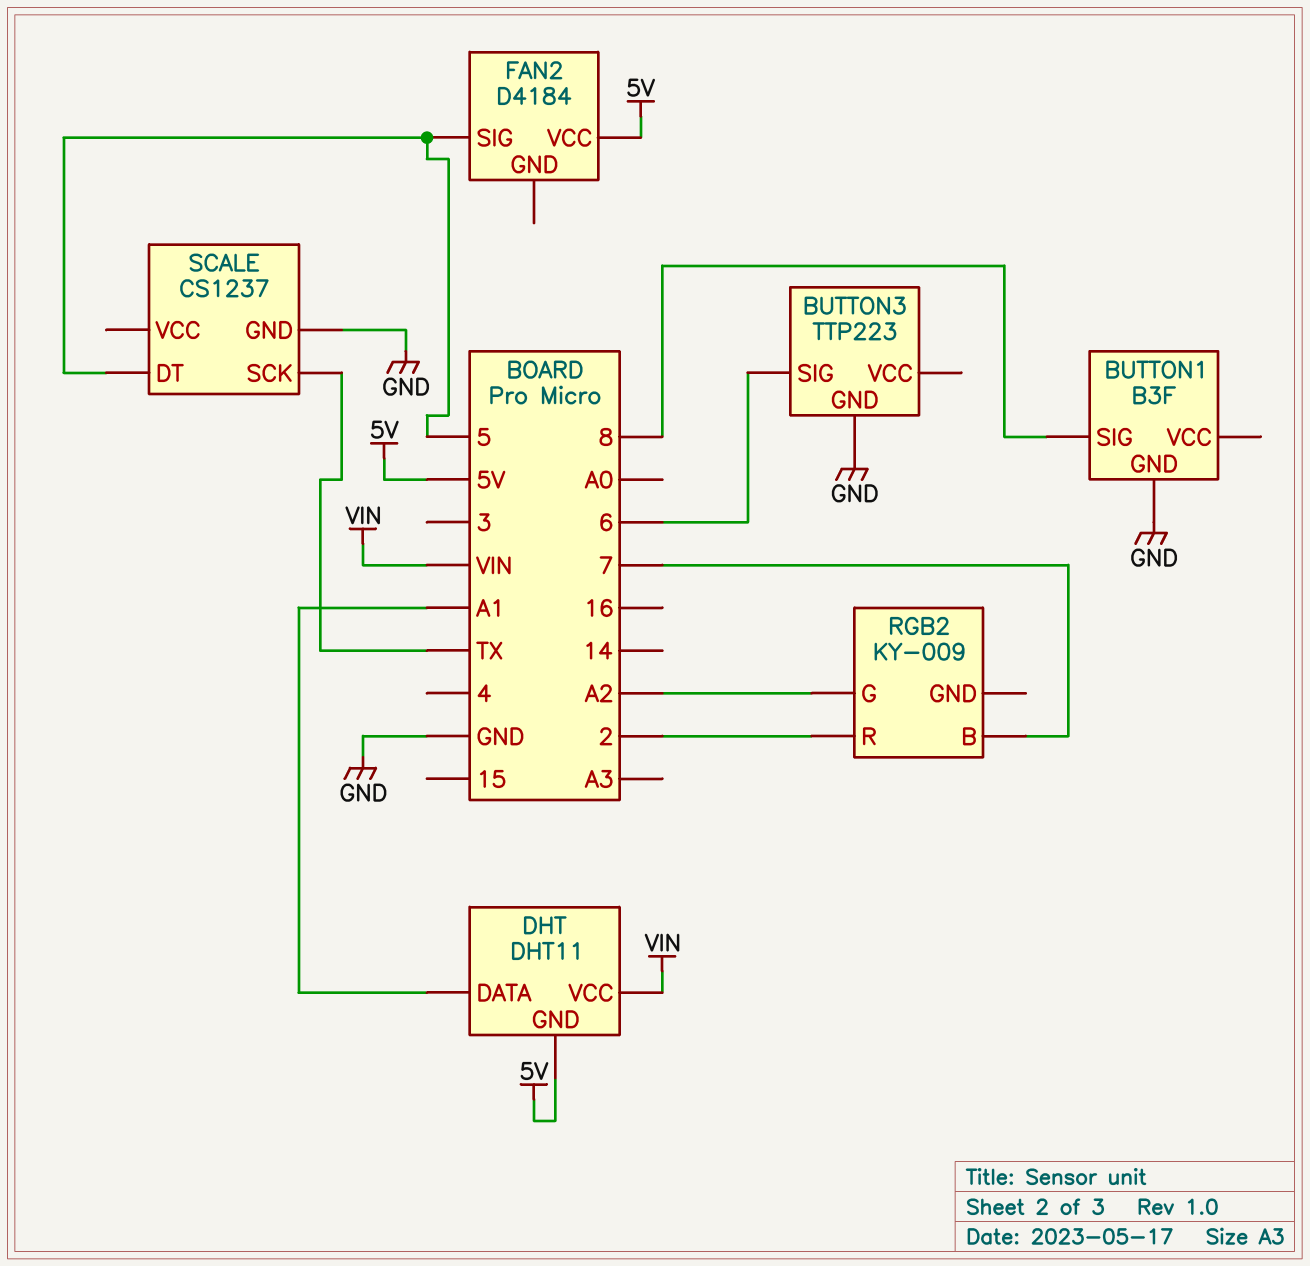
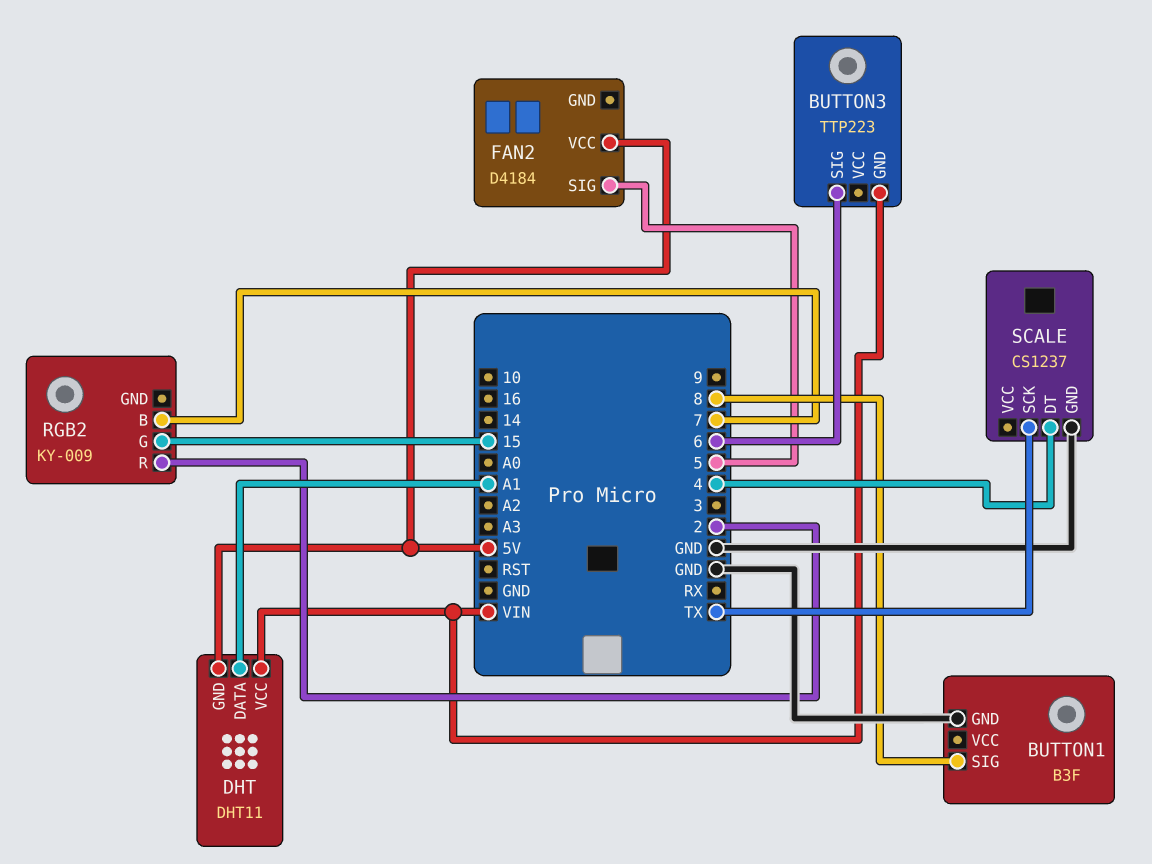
BUTTON3 pin GND: GND -> VIN
RGB2 pin G: A2 -> 15
SCALE pin DT: 5 -> 4

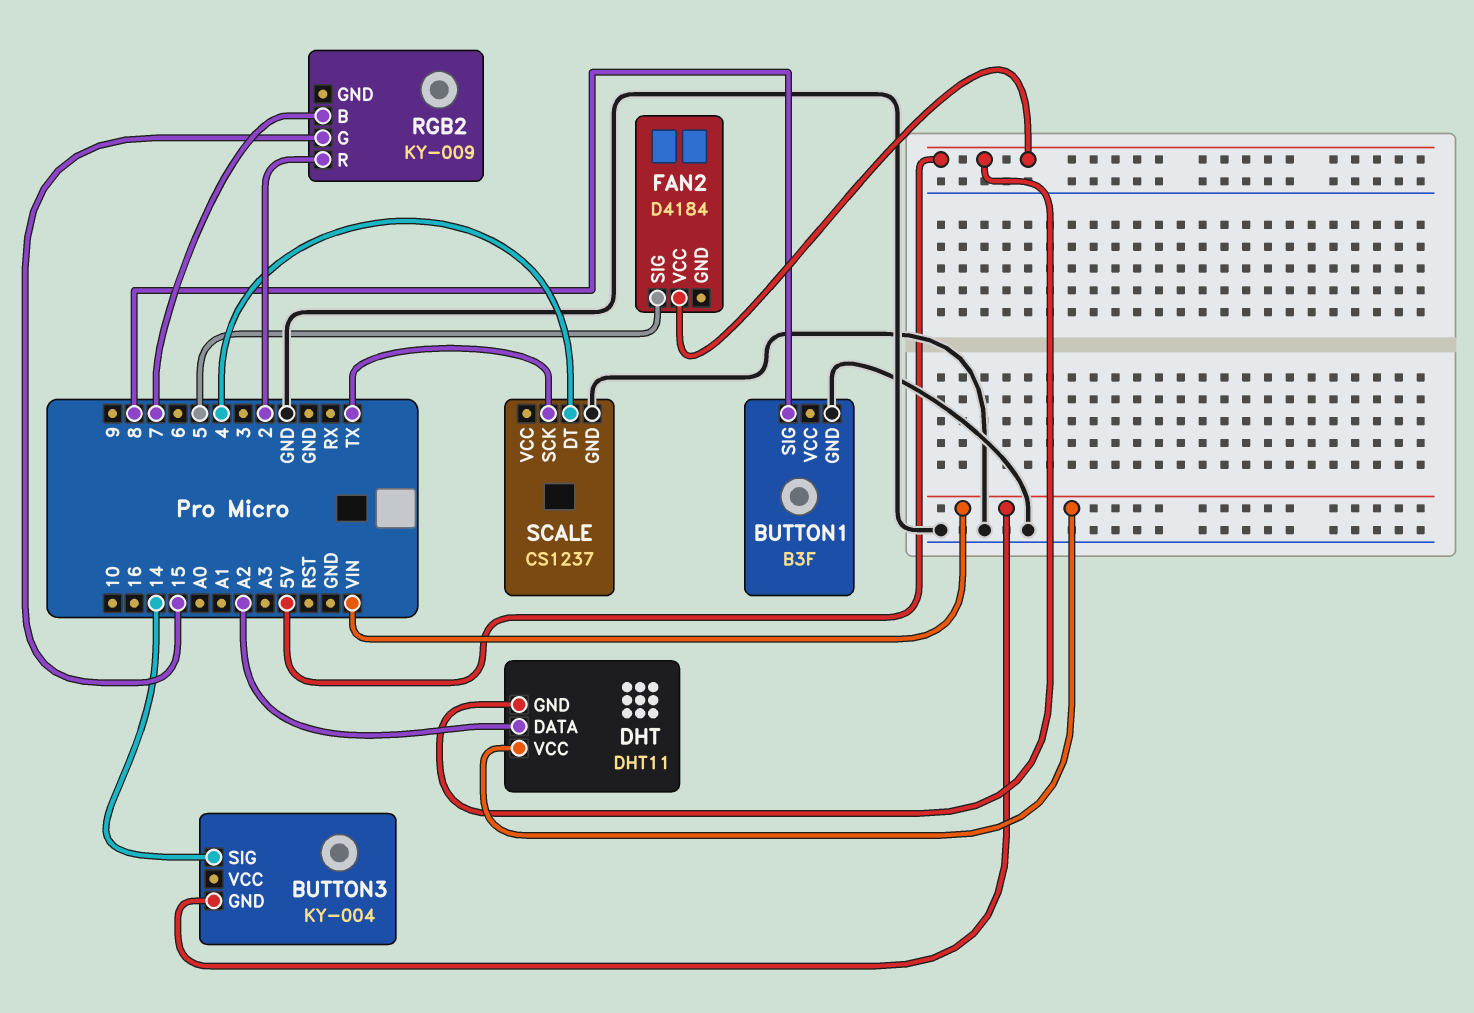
BUTTON3: TTP223 -> KY-004
BUTTON3 pin SIG: 6 -> 14
DHT pin DATA: A1 -> A2

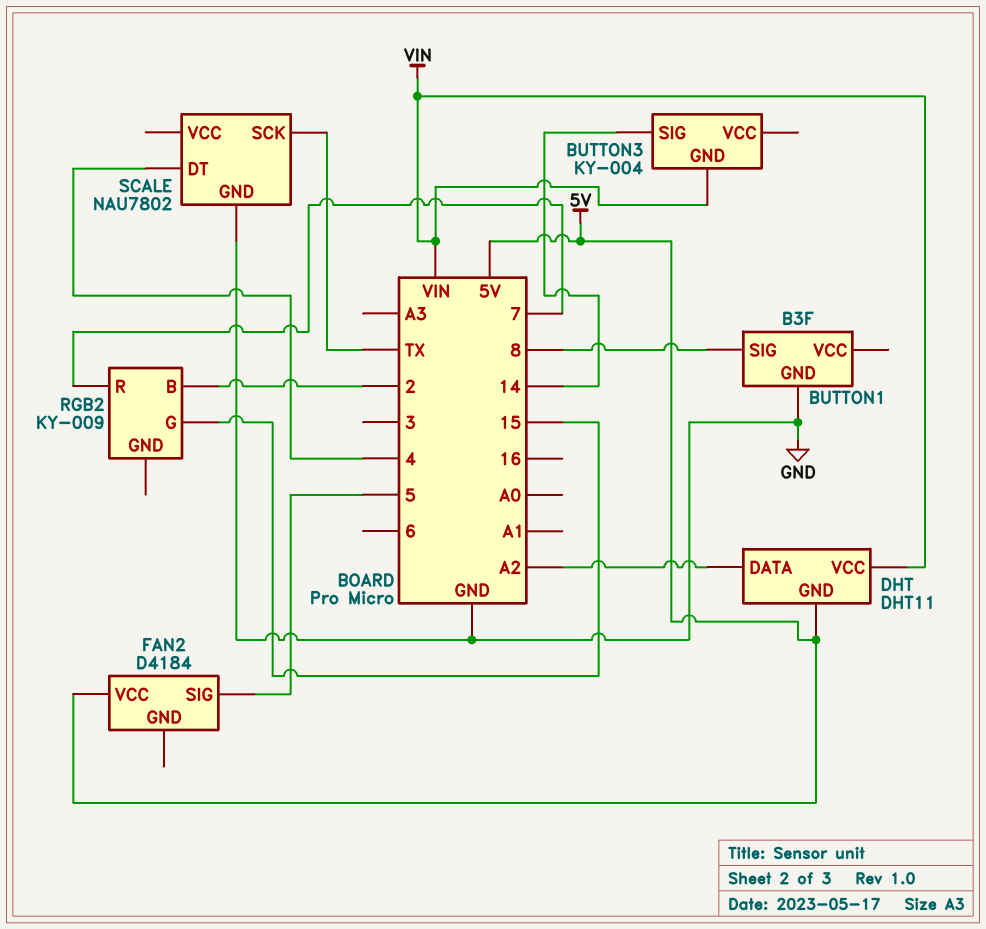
RGB2 pin B: 7 -> 2
RGB2 pin R: 2 -> 7
SCALE: CS1237 -> NAU7802

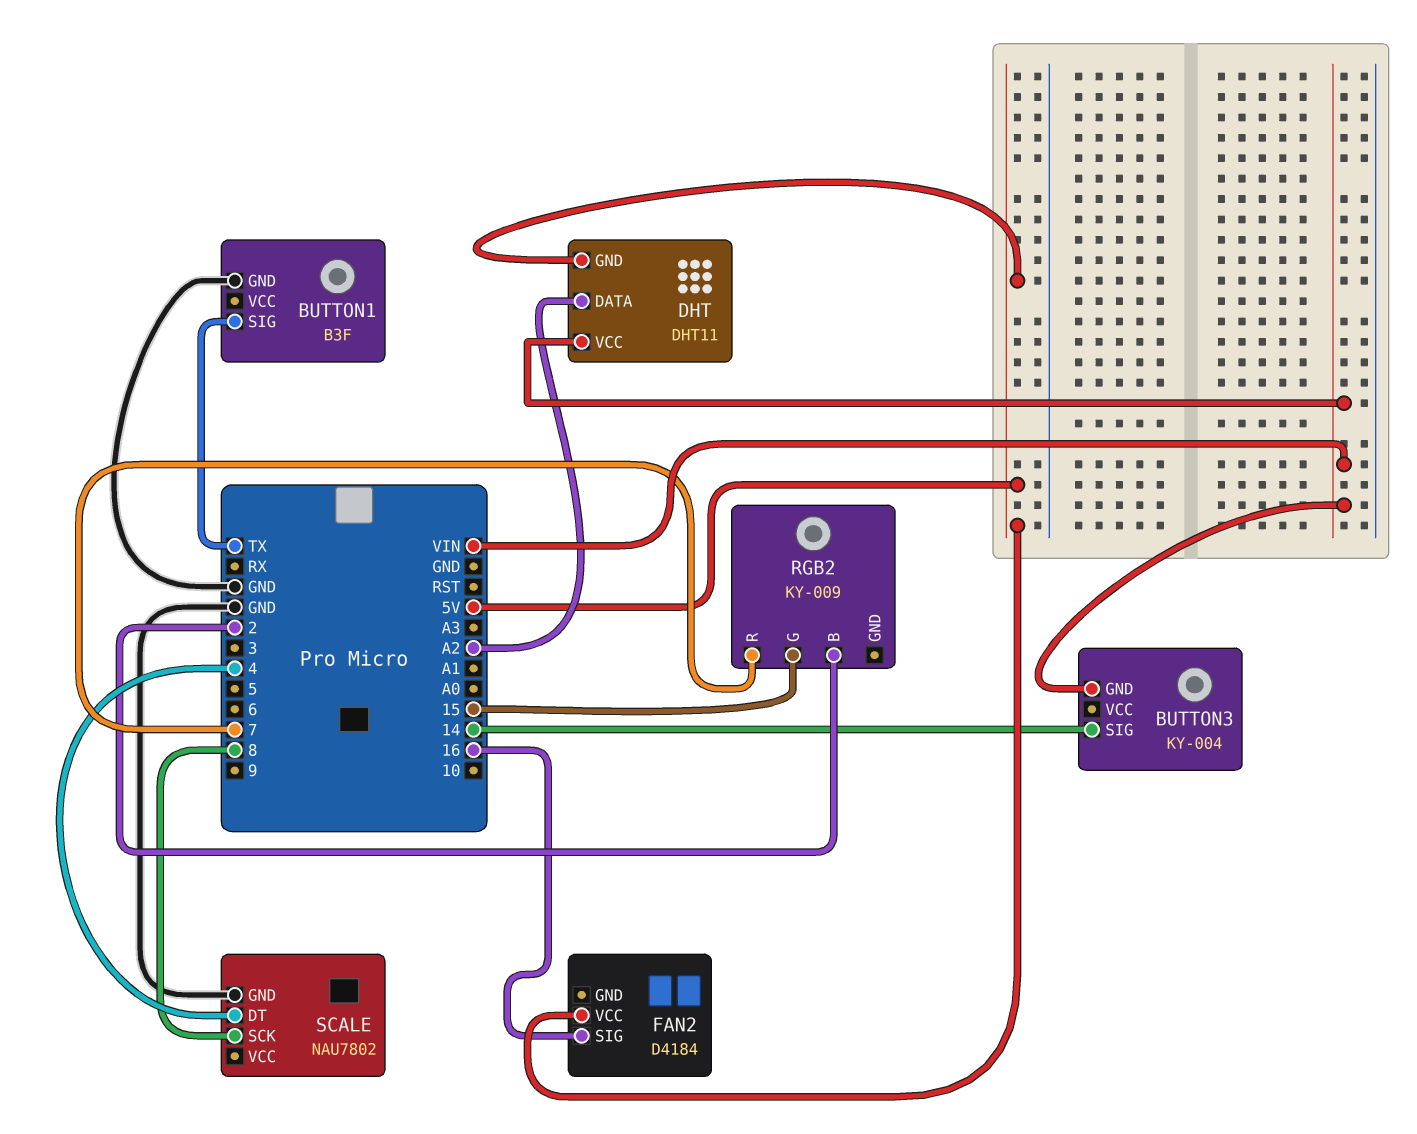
BUTTON1 pin SIG: 8 -> TX
FAN2 pin SIG: 5 -> 16
SCALE pin SCK: TX -> 8

